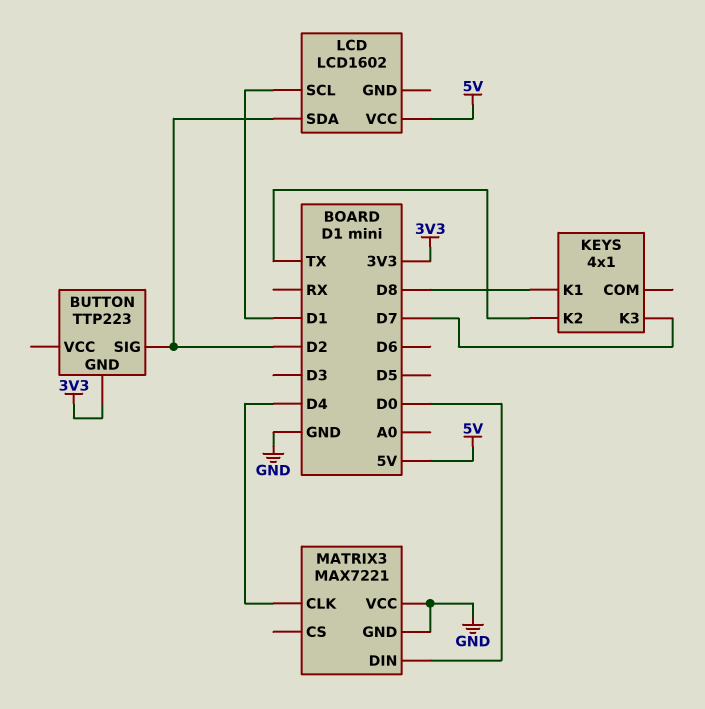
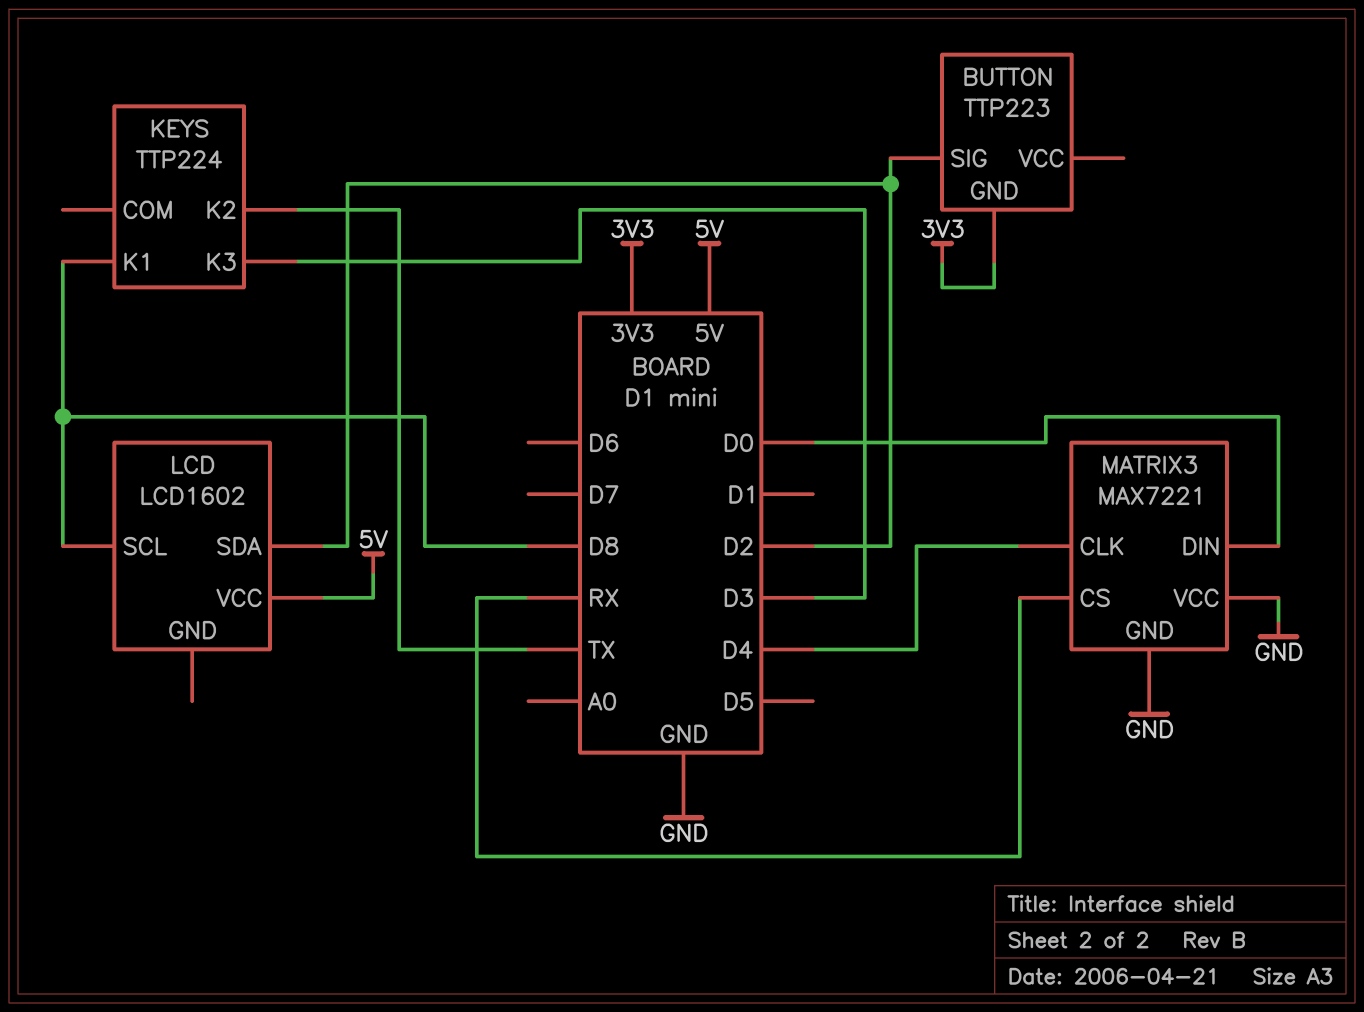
KEYS: 4x1 -> TTP224
KEYS pin K3: D7 -> D3
LCD pin SCL: D1 -> D8
MATRIX3 pin CS: none -> RX

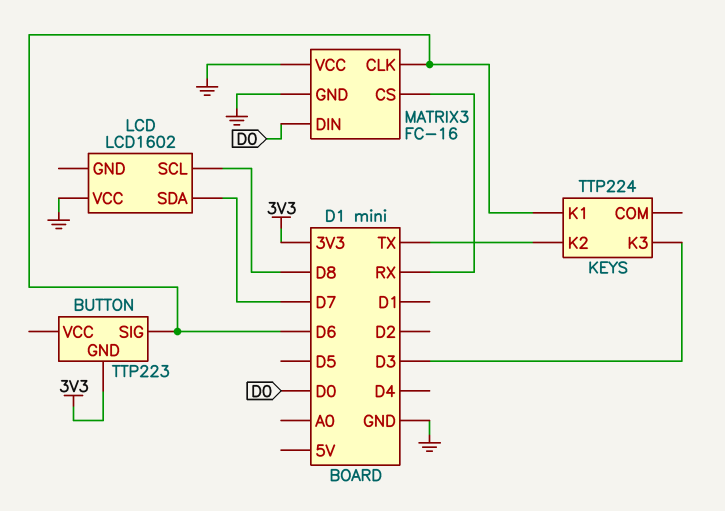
BUTTON pin SIG: D2 -> D6
KEYS pin K1: D8 -> D6
LCD pin SDA: D2 -> D7
LCD pin VCC: 5V -> GND
MATRIX3: MAX7221 -> FC-16
MATRIX3 pin CLK: D4 -> D6

